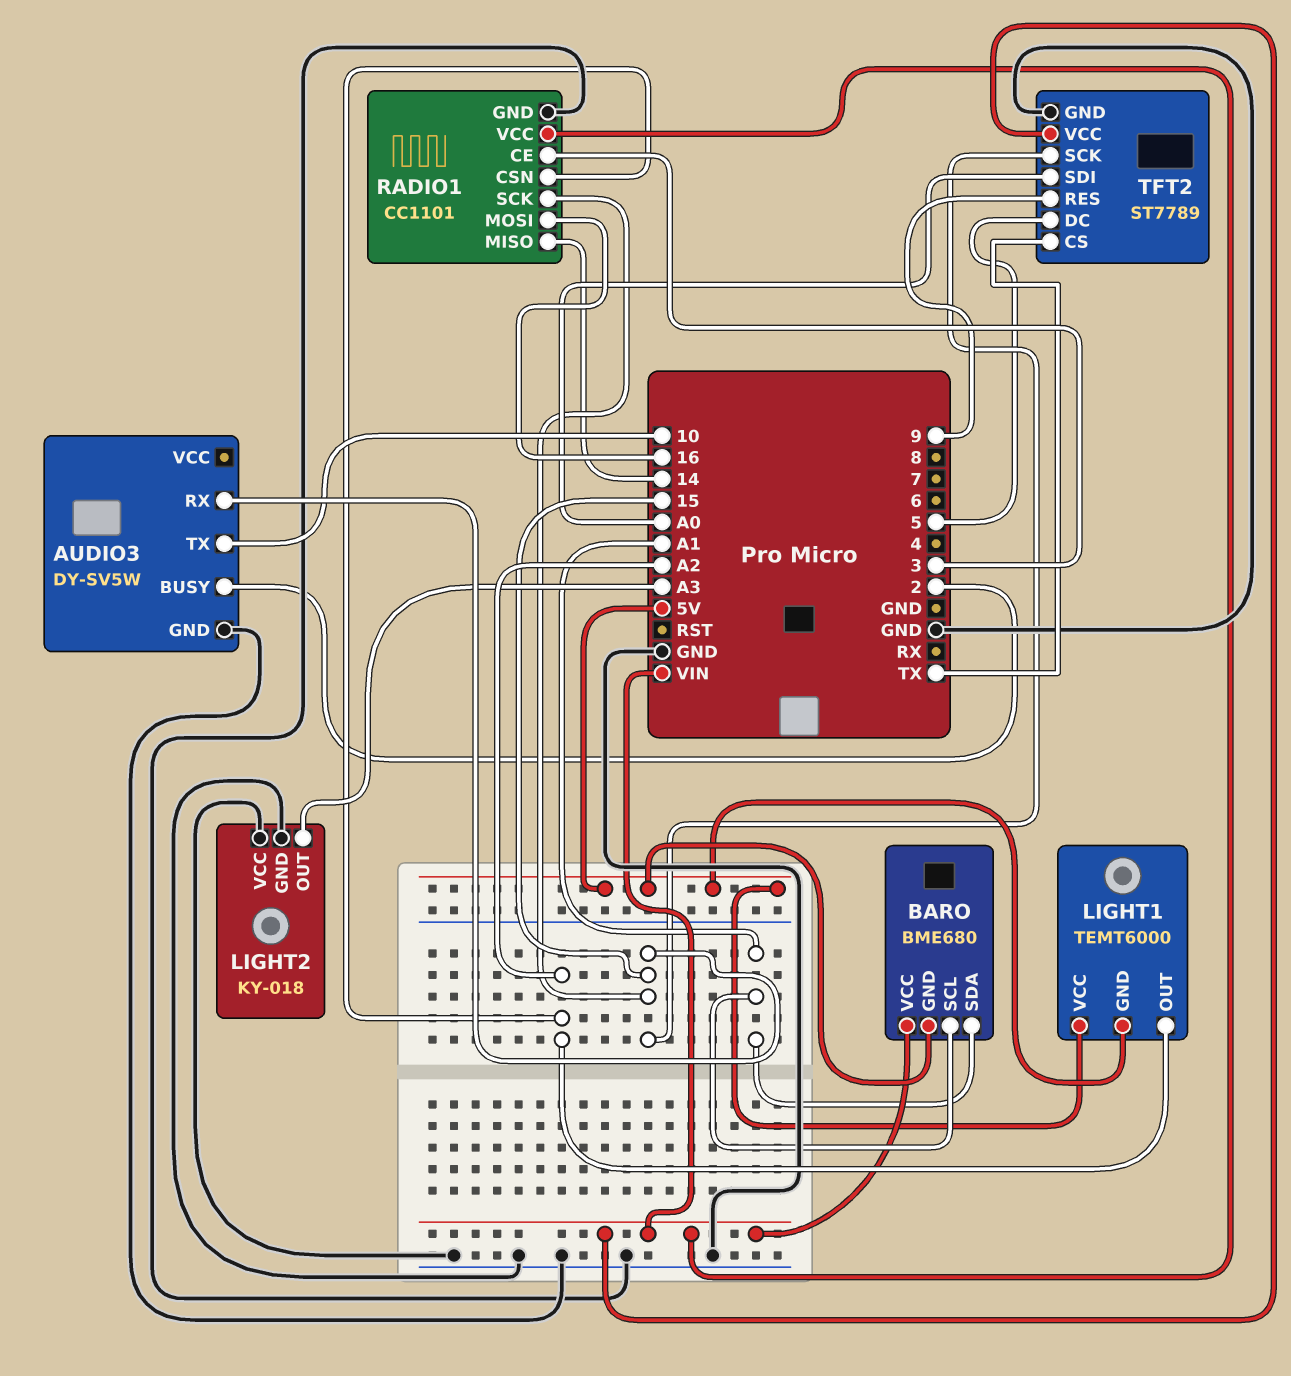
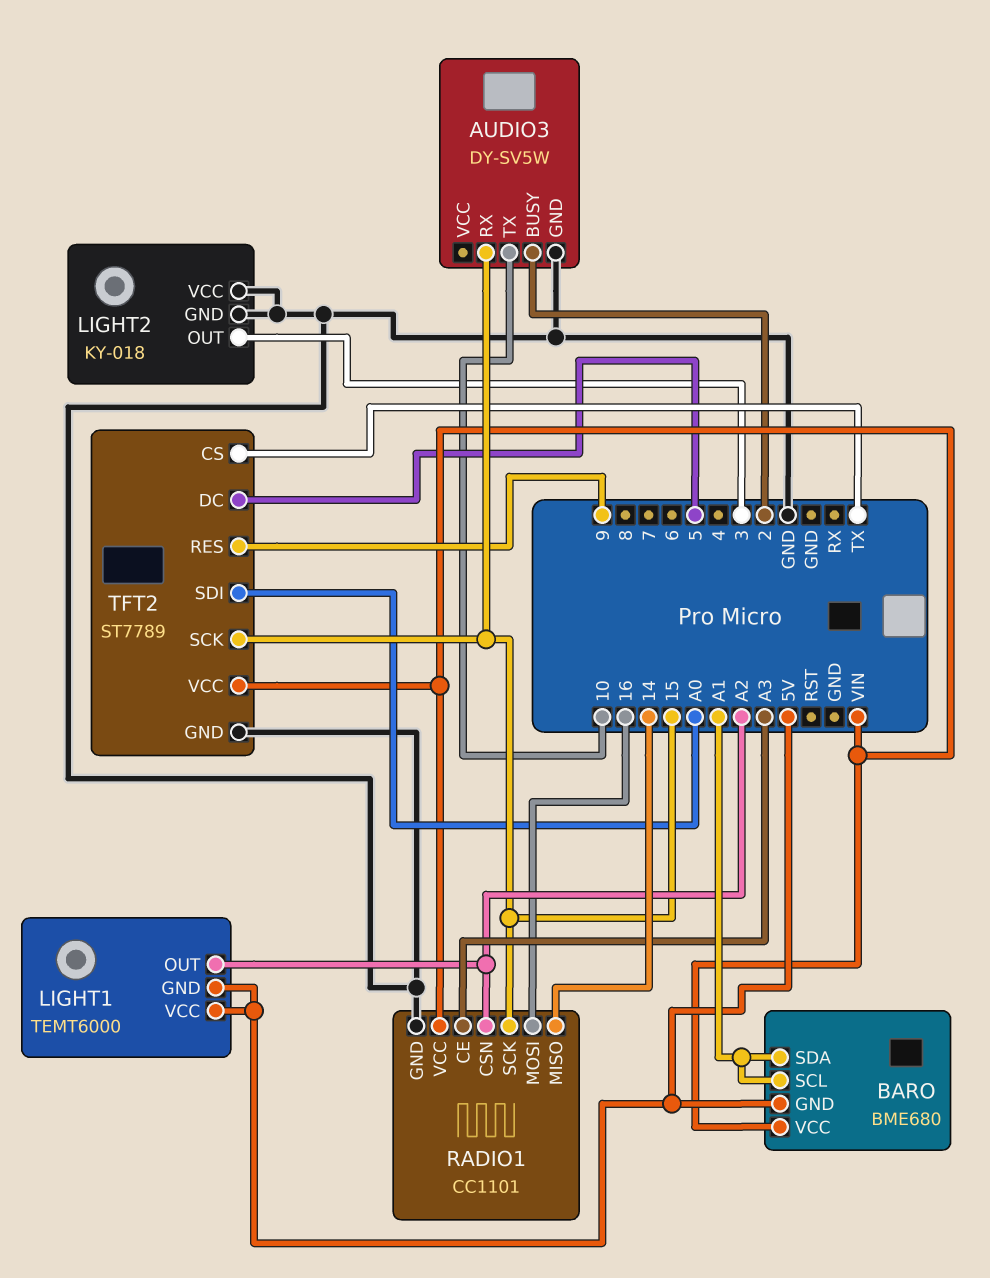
LIGHT2 pin OUT: A3 -> 3
RADIO1 pin CE: 3 -> A3

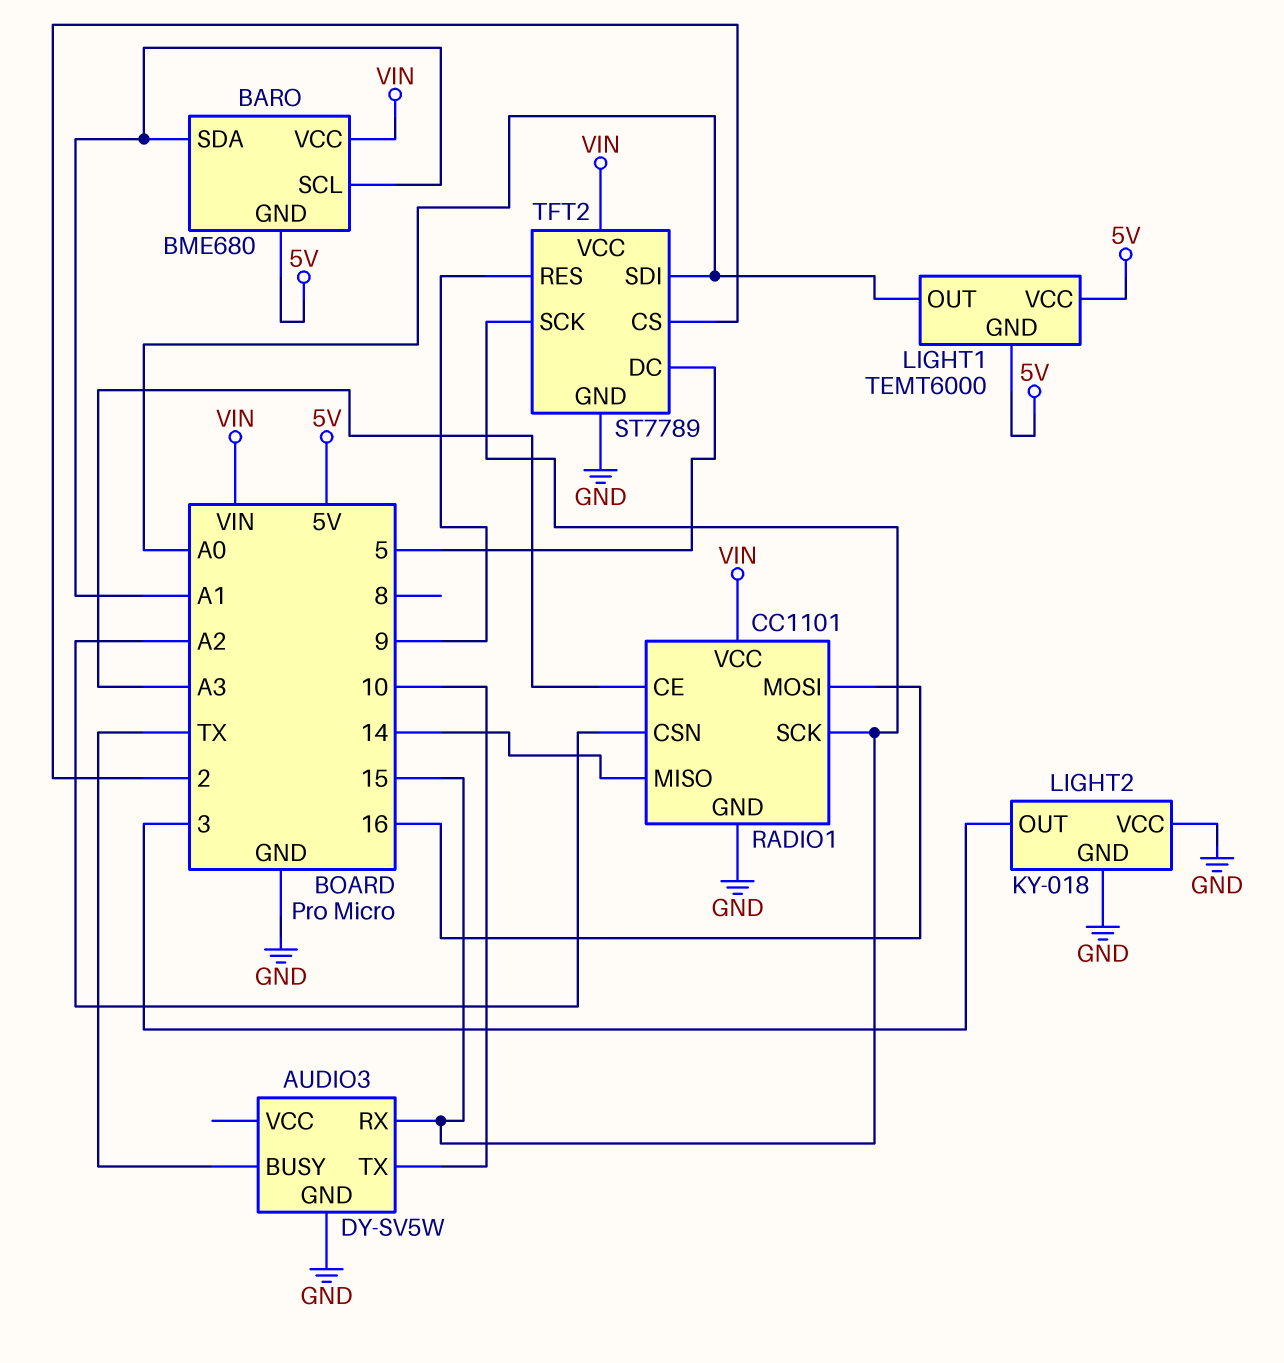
AUDIO3 pin BUSY: 2 -> TX
LIGHT1 pin OUT: A2 -> A0
TFT2 pin CS: TX -> 2

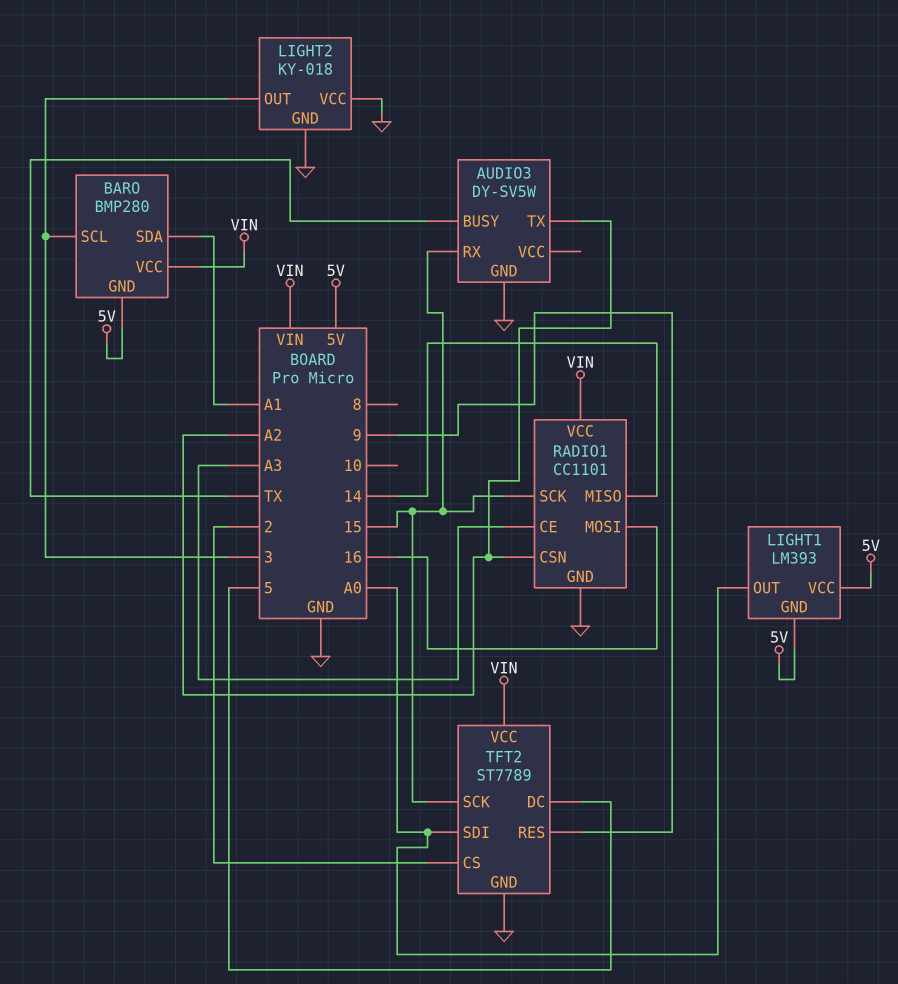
AUDIO3 pin TX: 10 -> A2
BARO: BME680 -> BMP280
BARO pin SCL: A1 -> 3
LIGHT1: TEMT6000 -> LM393

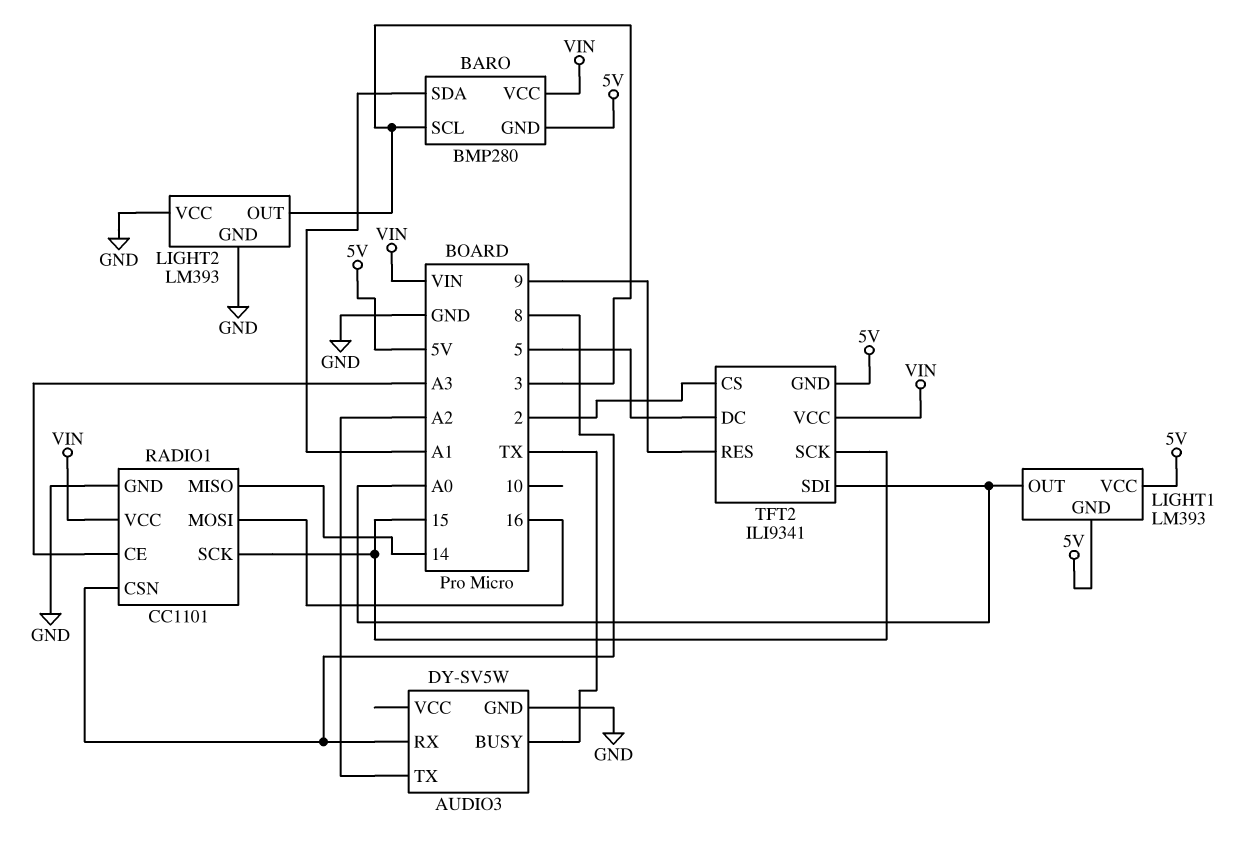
AUDIO3 pin RX: 15 -> 8
LIGHT2: KY-018 -> LM393
RADIO1 pin CSN: A2 -> 8
TFT2: ST7789 -> ILI9341
TFT2 pin GND: GND -> 5V

